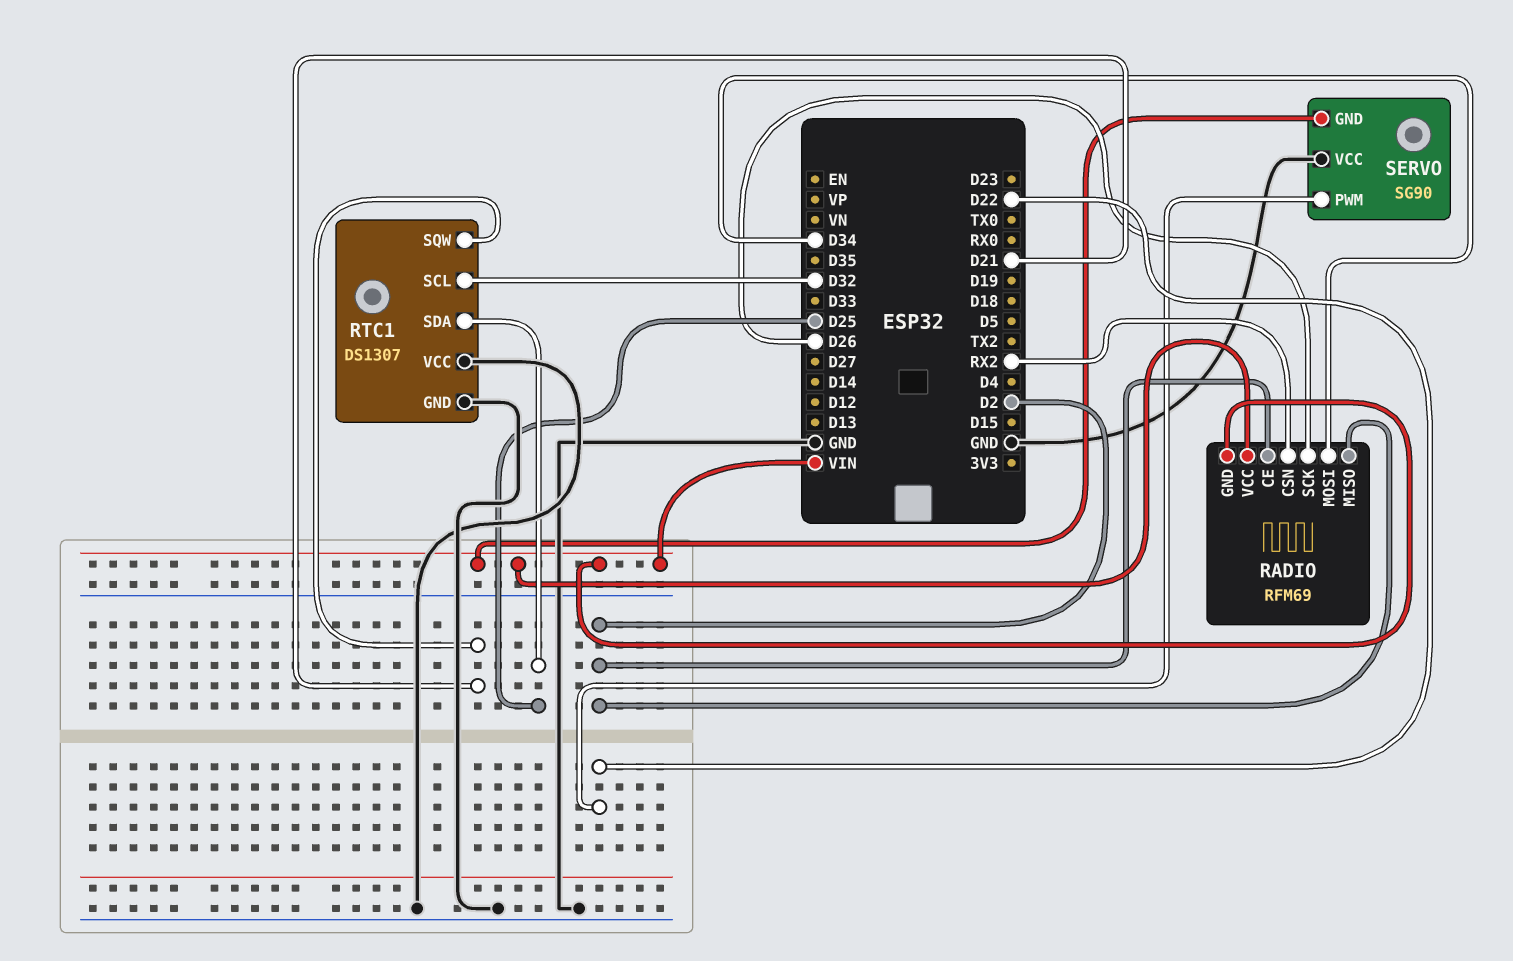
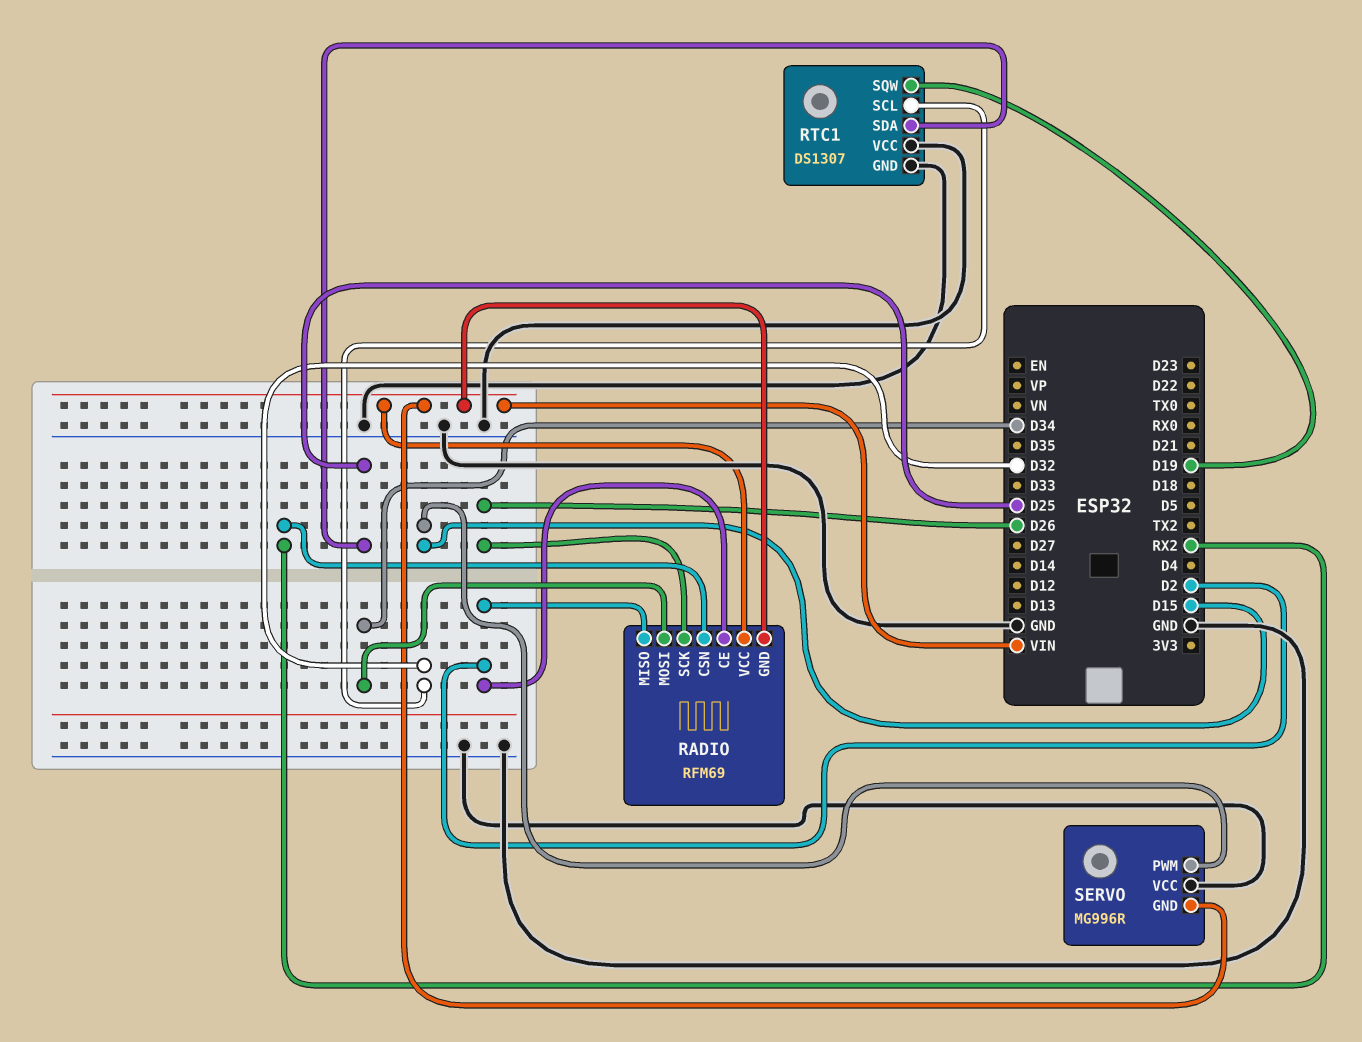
RTC1 pin SQW: D21 -> D19
SERVO: SG90 -> MG996R
SERVO pin PWM: D22 -> D15

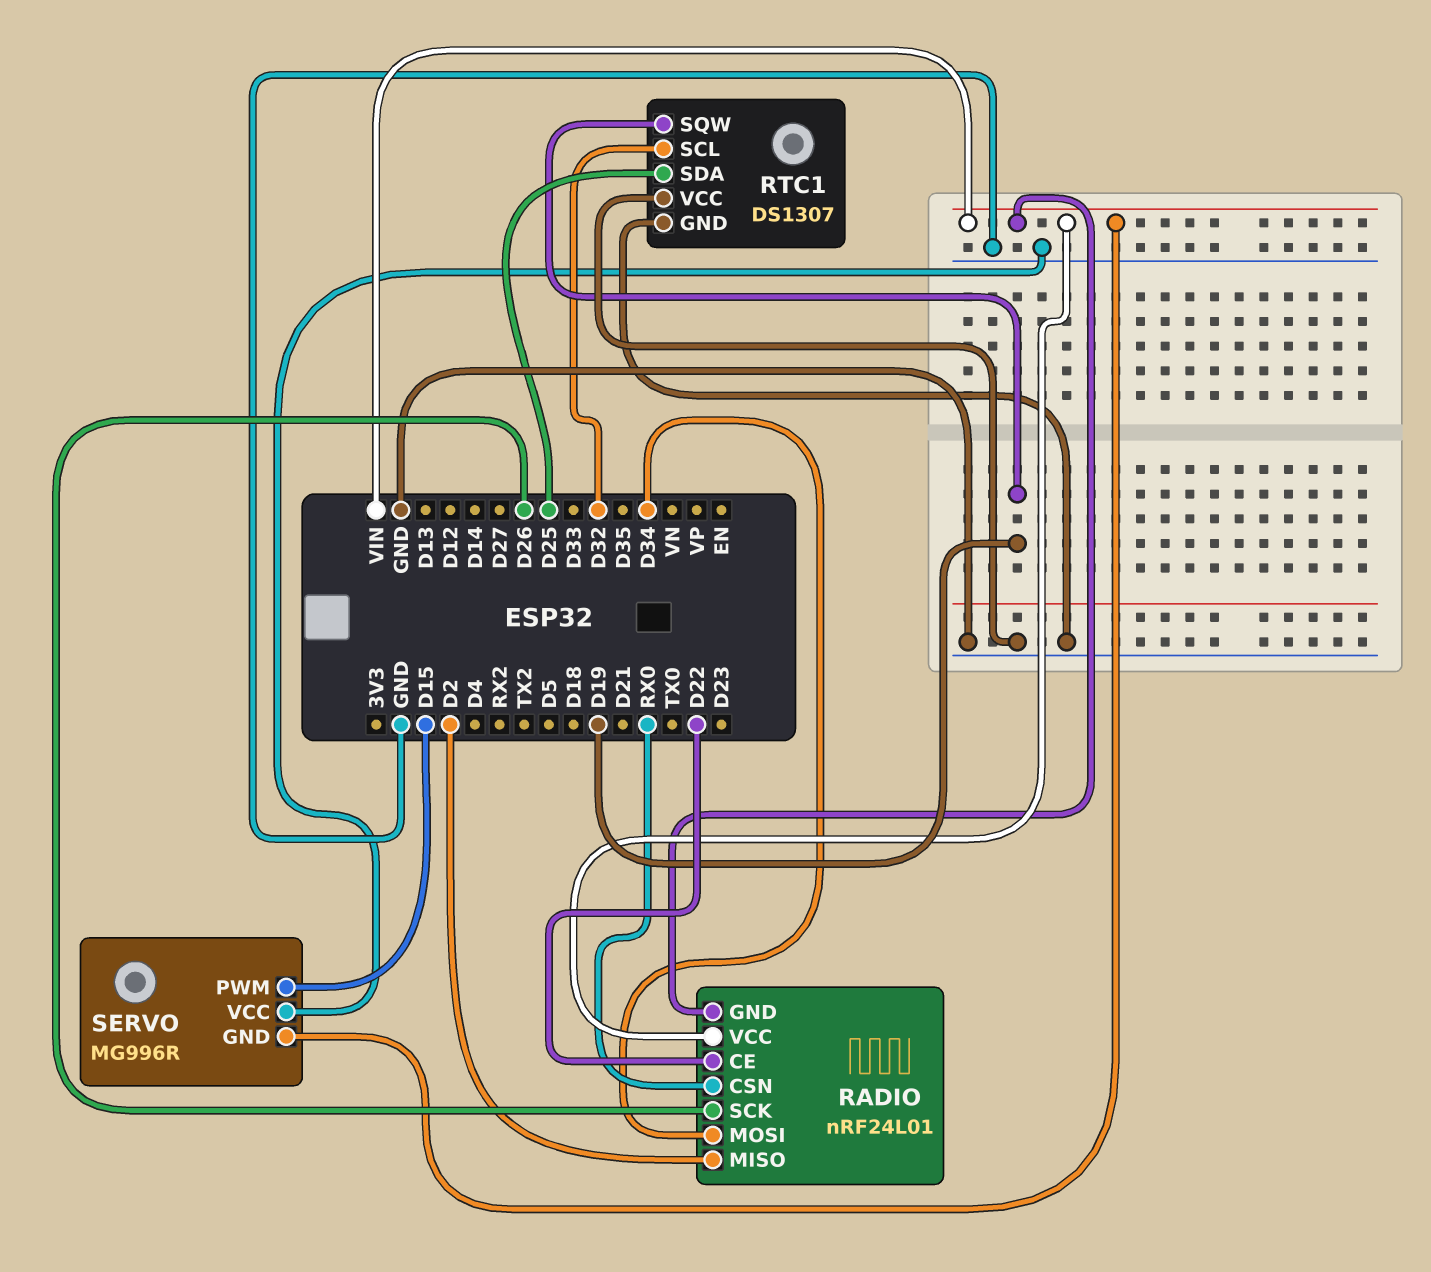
RADIO: RFM69 -> nRF24L01
RADIO pin CE: D2 -> D22
RADIO pin CSN: RX2 -> RX0

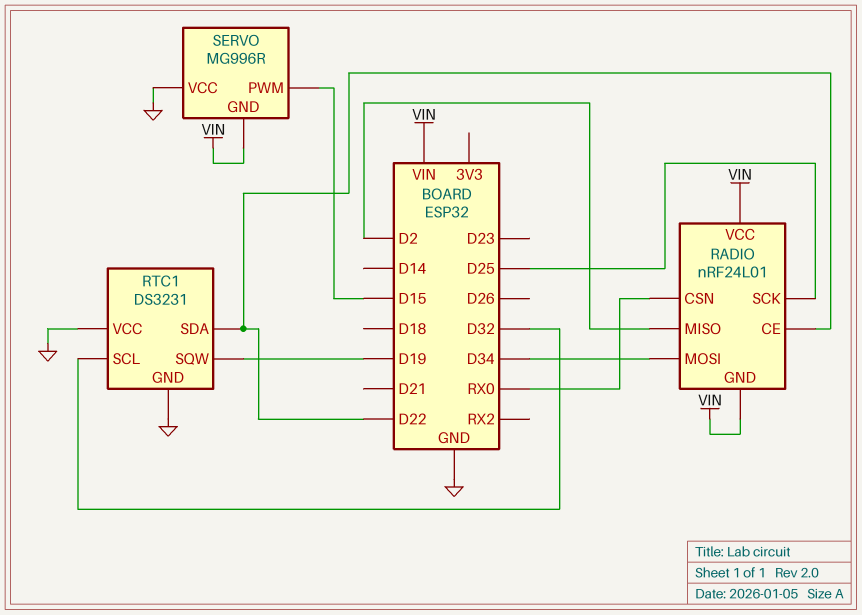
RADIO pin SCK: D26 -> D25
RTC1: DS1307 -> DS3231
RTC1 pin SDA: D25 -> D22

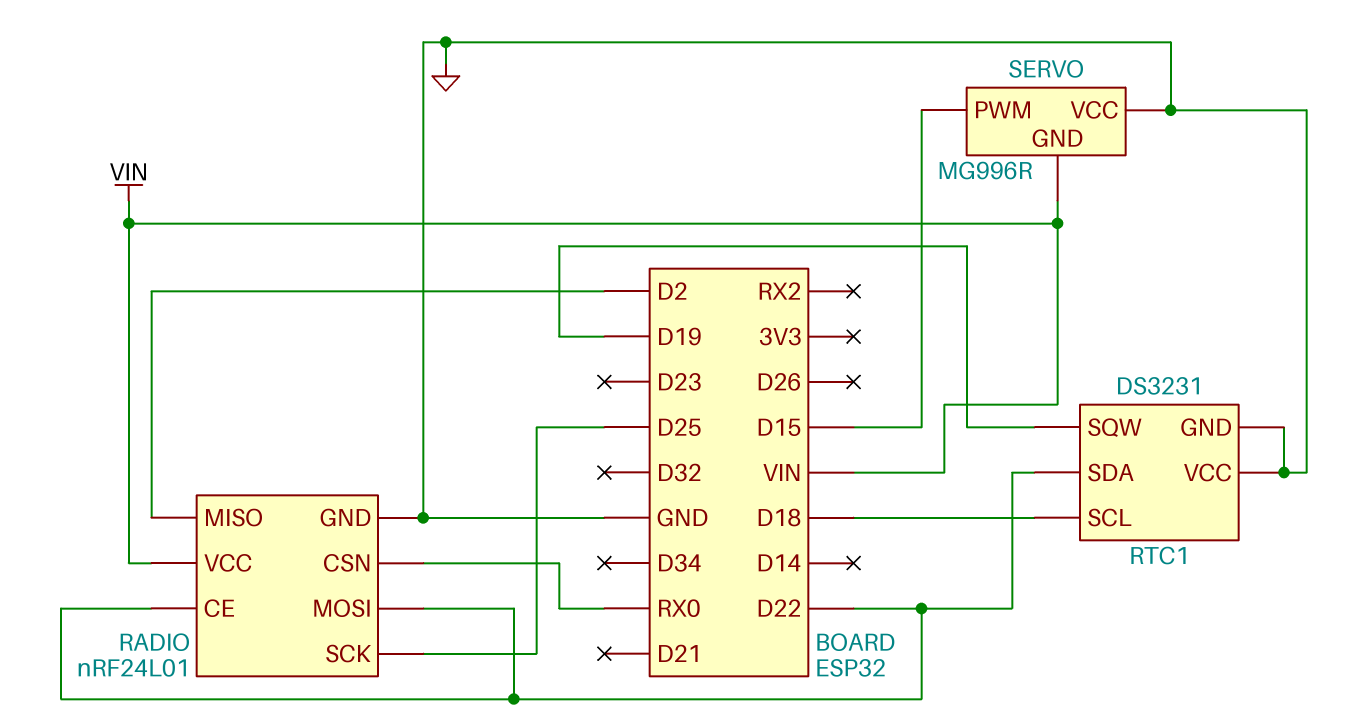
RADIO pin GND: VIN -> GND
RADIO pin MOSI: D34 -> D22
RTC1 pin SCL: D32 -> D18

